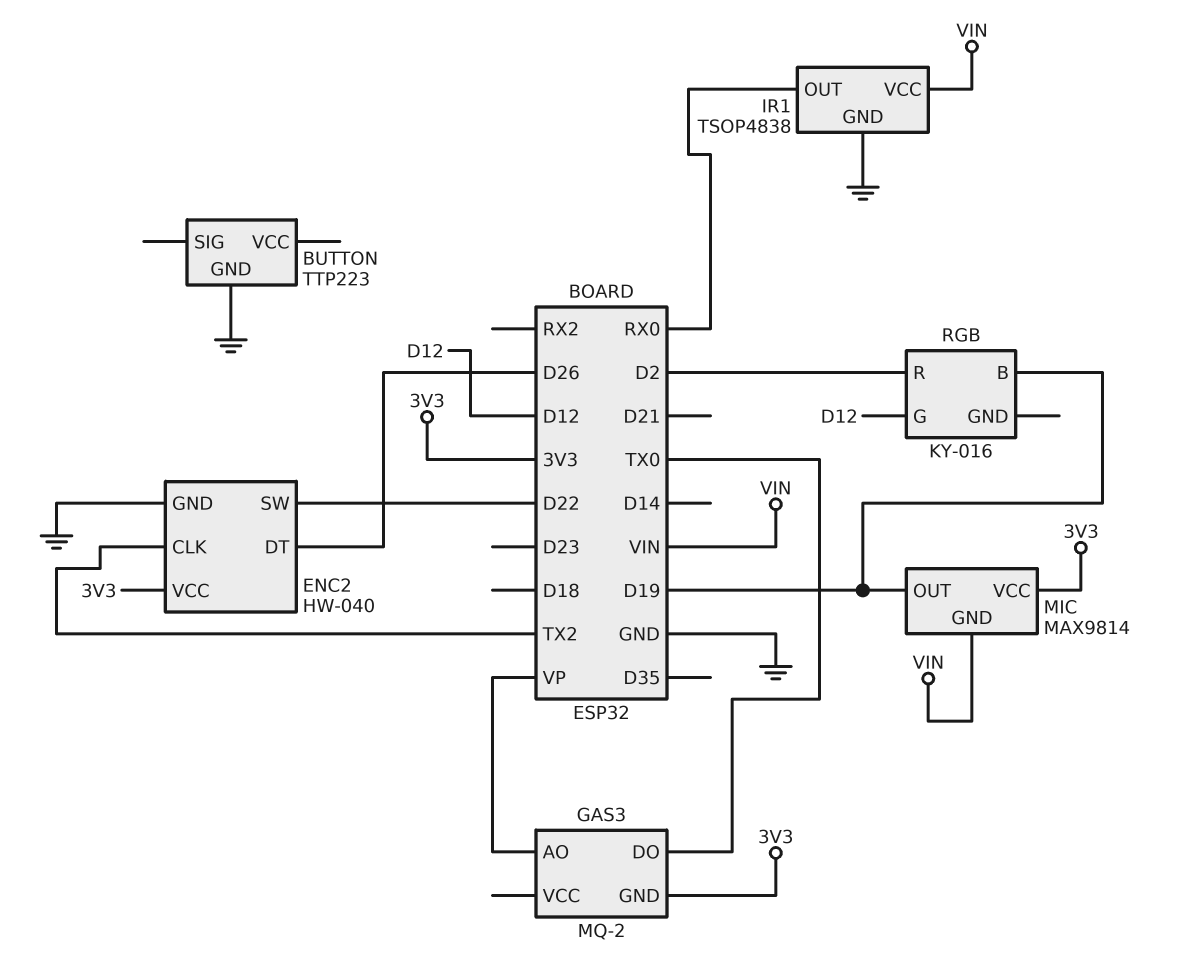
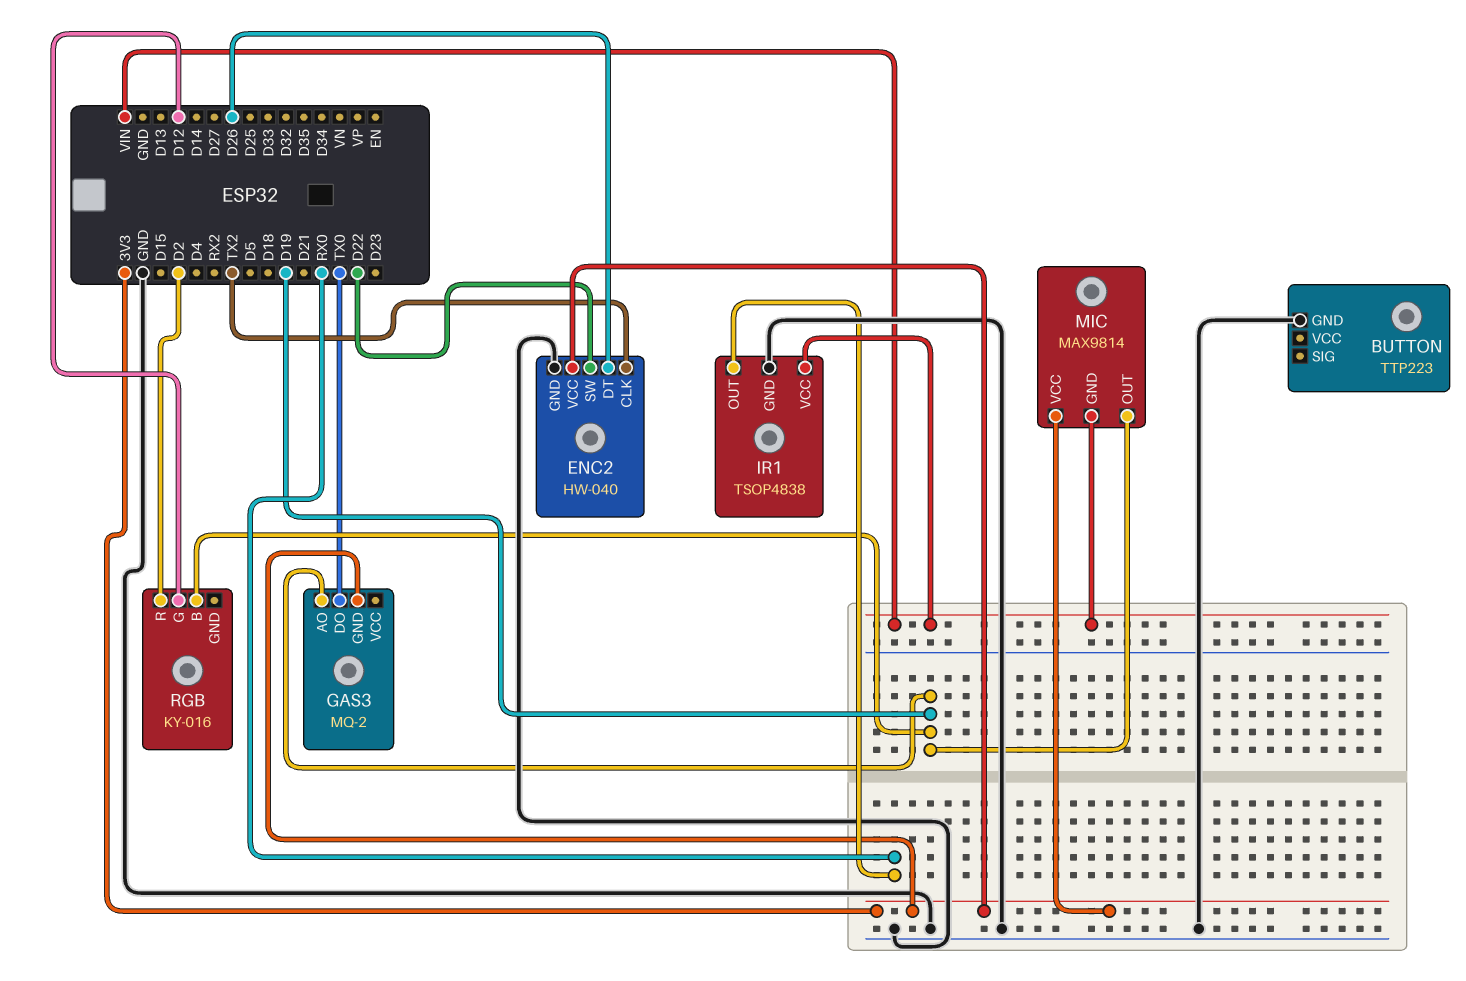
GAS3 pin AO: VP -> D19

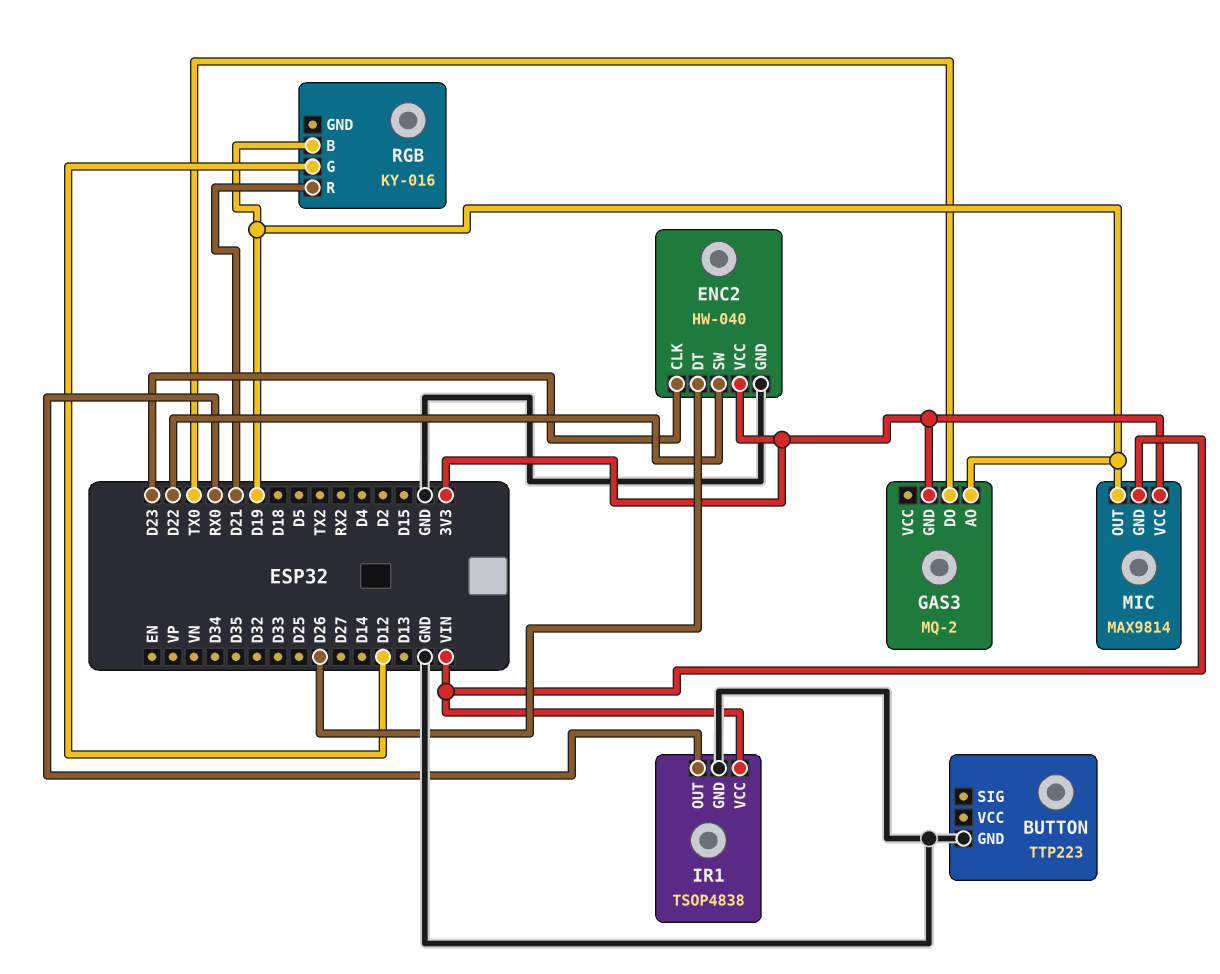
ENC2 pin CLK: TX2 -> D23
RGB pin R: D2 -> D21

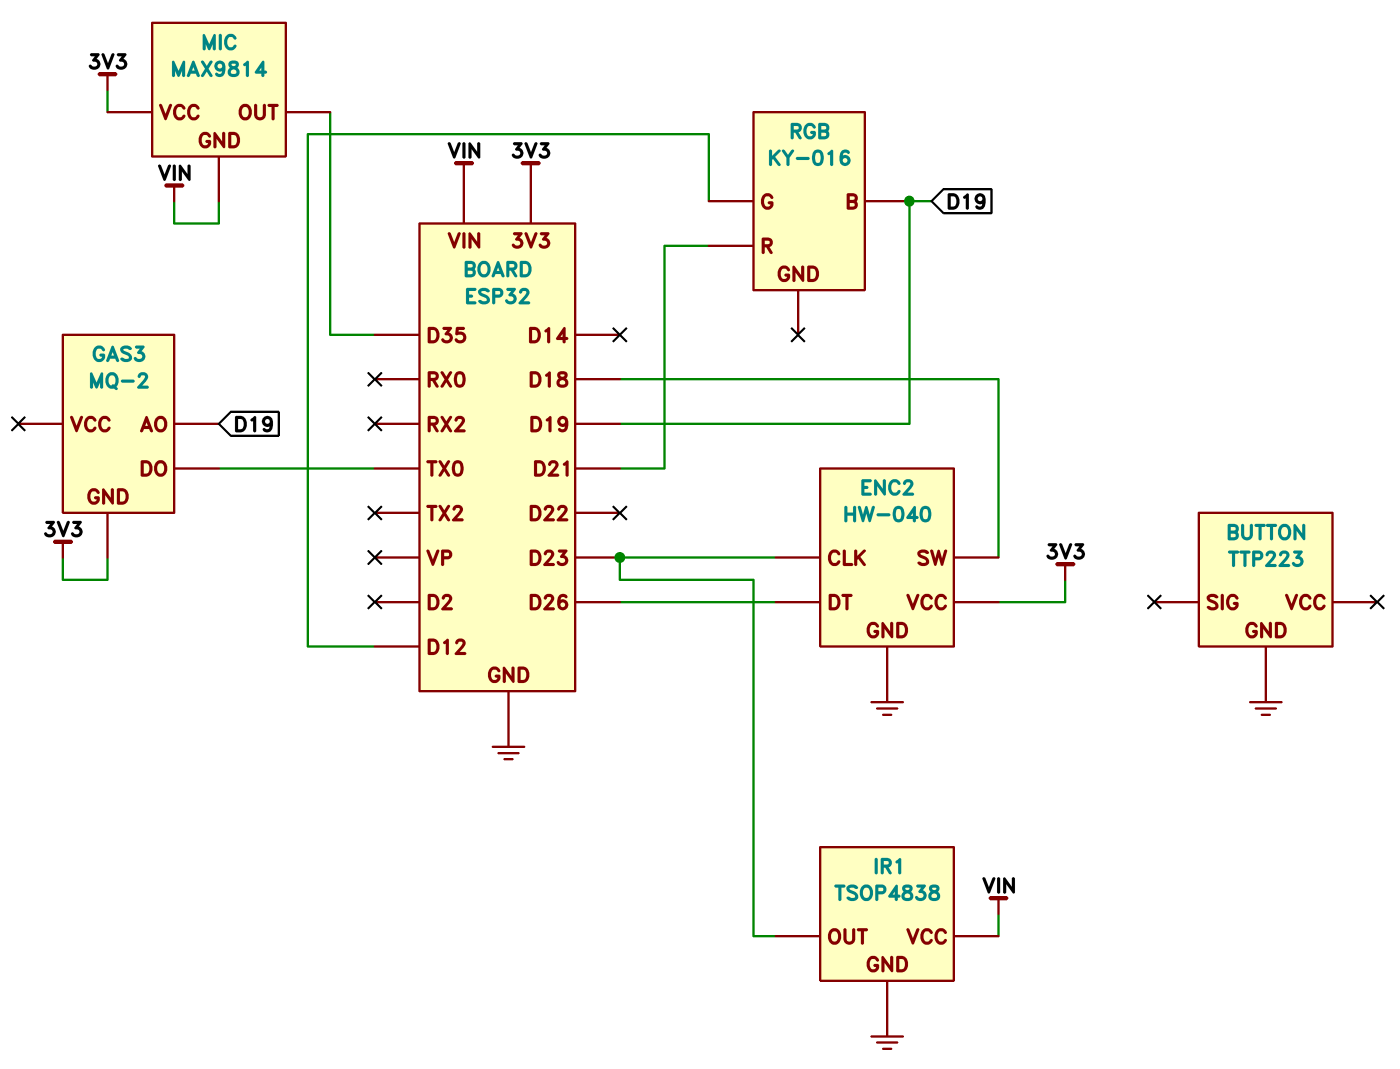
ENC2 pin SW: D22 -> D18
IR1 pin OUT: RX0 -> D23
MIC pin OUT: D19 -> D35

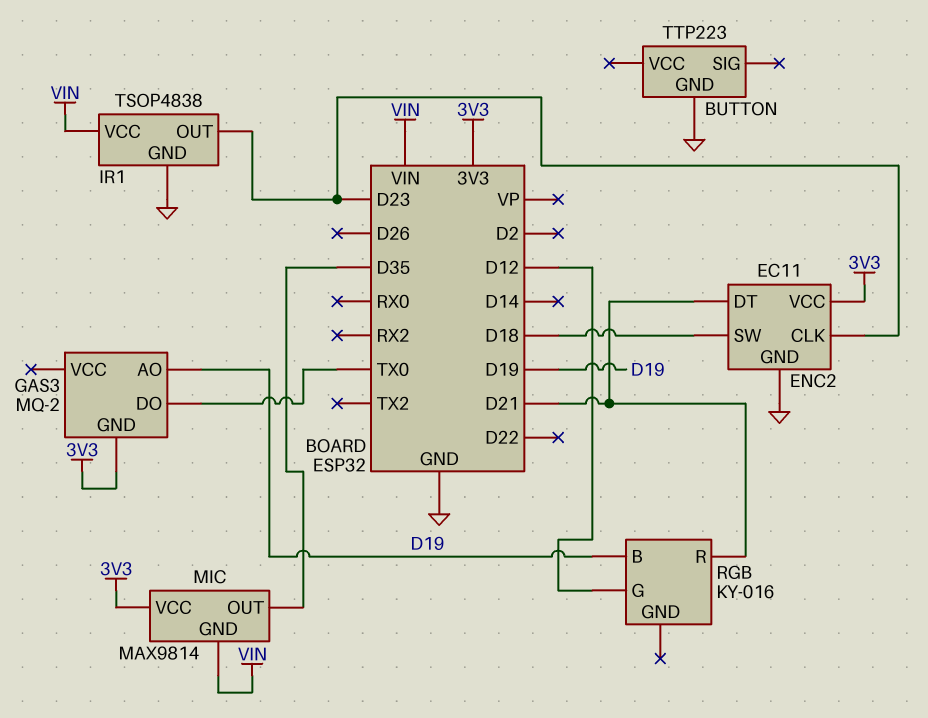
ENC2: HW-040 -> EC11
ENC2 pin DT: D26 -> D21

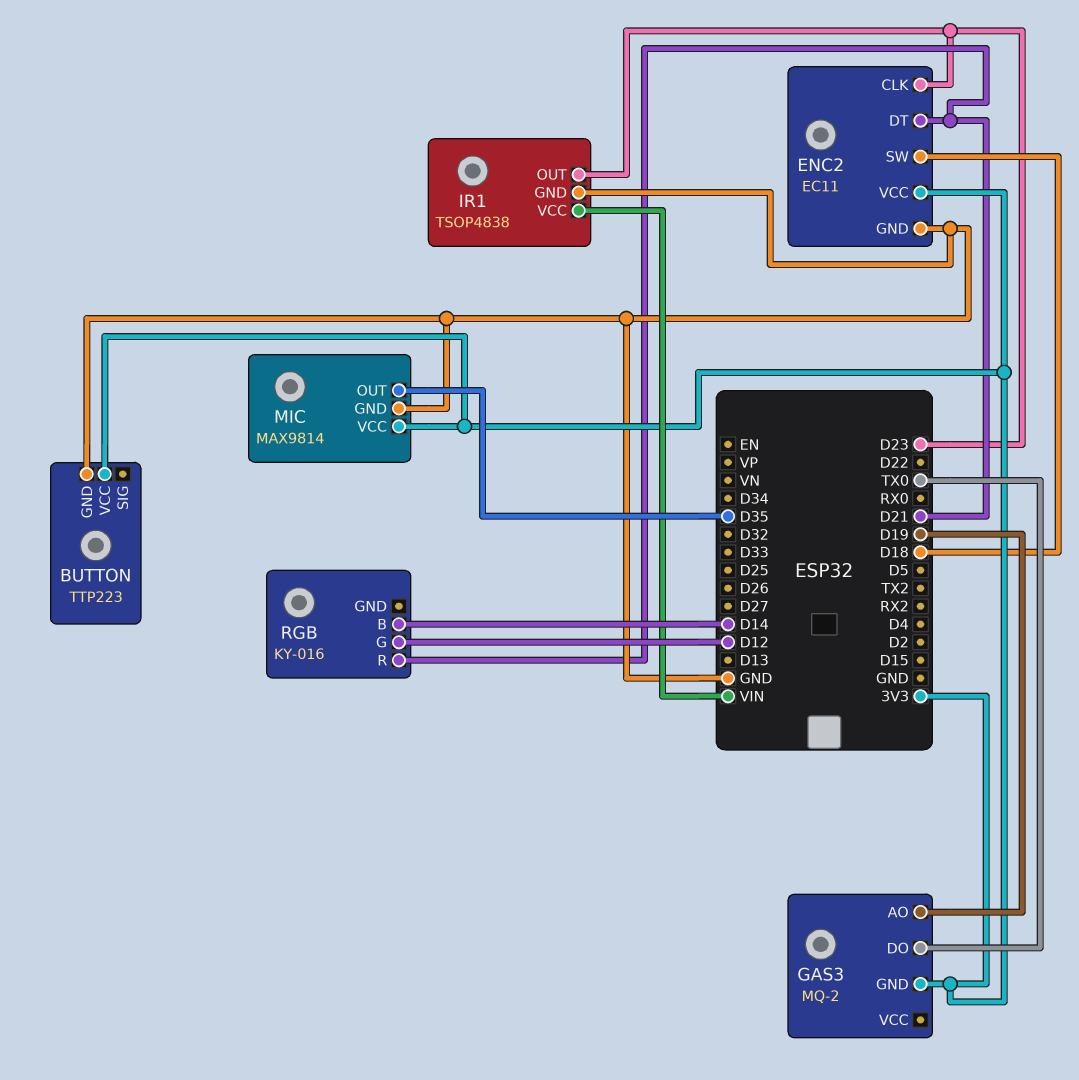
BUTTON pin VCC: none -> 3V3
MIC pin GND: VIN -> GND
RGB pin B: D19 -> D14

